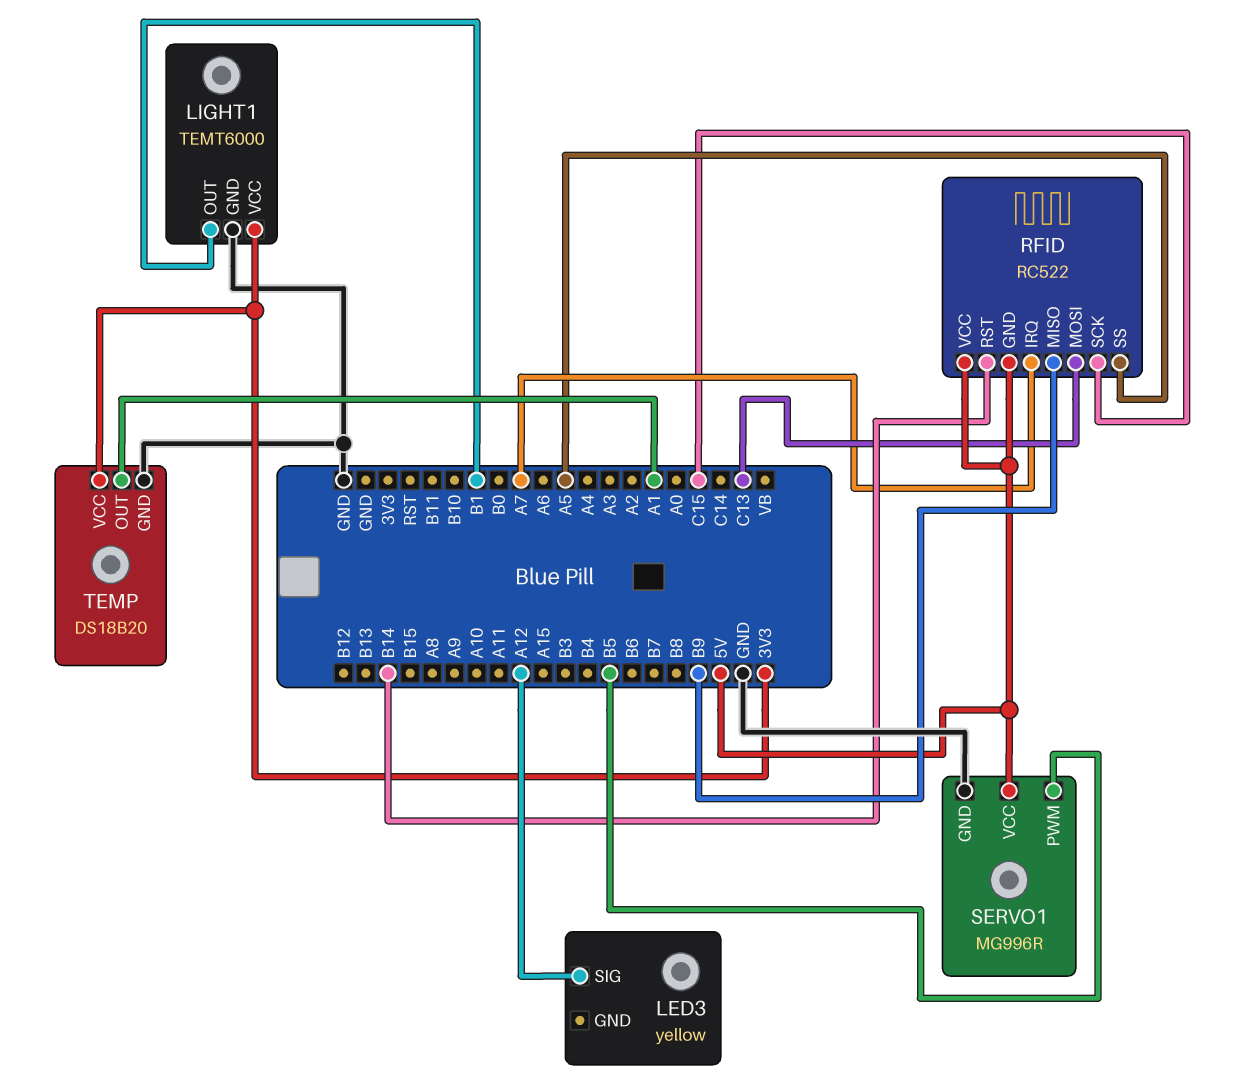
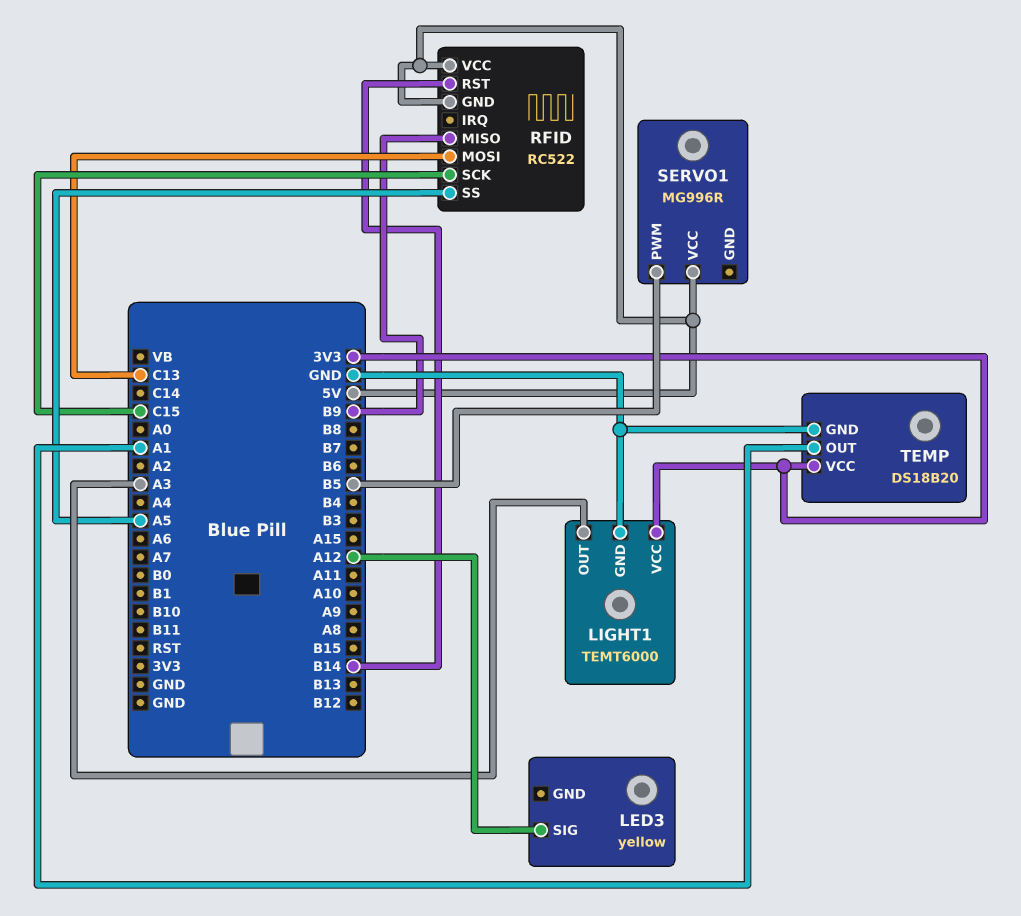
LIGHT1 pin OUT: B1 -> A3
RFID pin IRQ: A7 -> none
SERVO1 pin GND: GND -> none

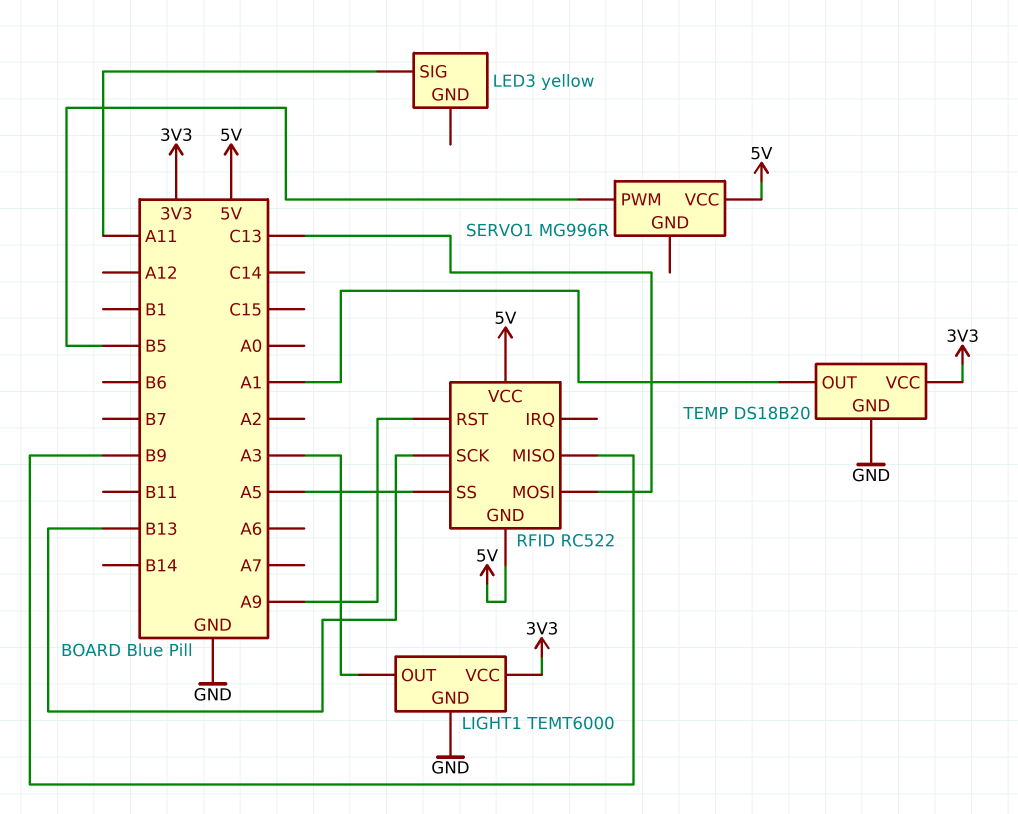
LED3 pin SIG: A12 -> A11
RFID pin RST: B14 -> A9
RFID pin SCK: C15 -> B13

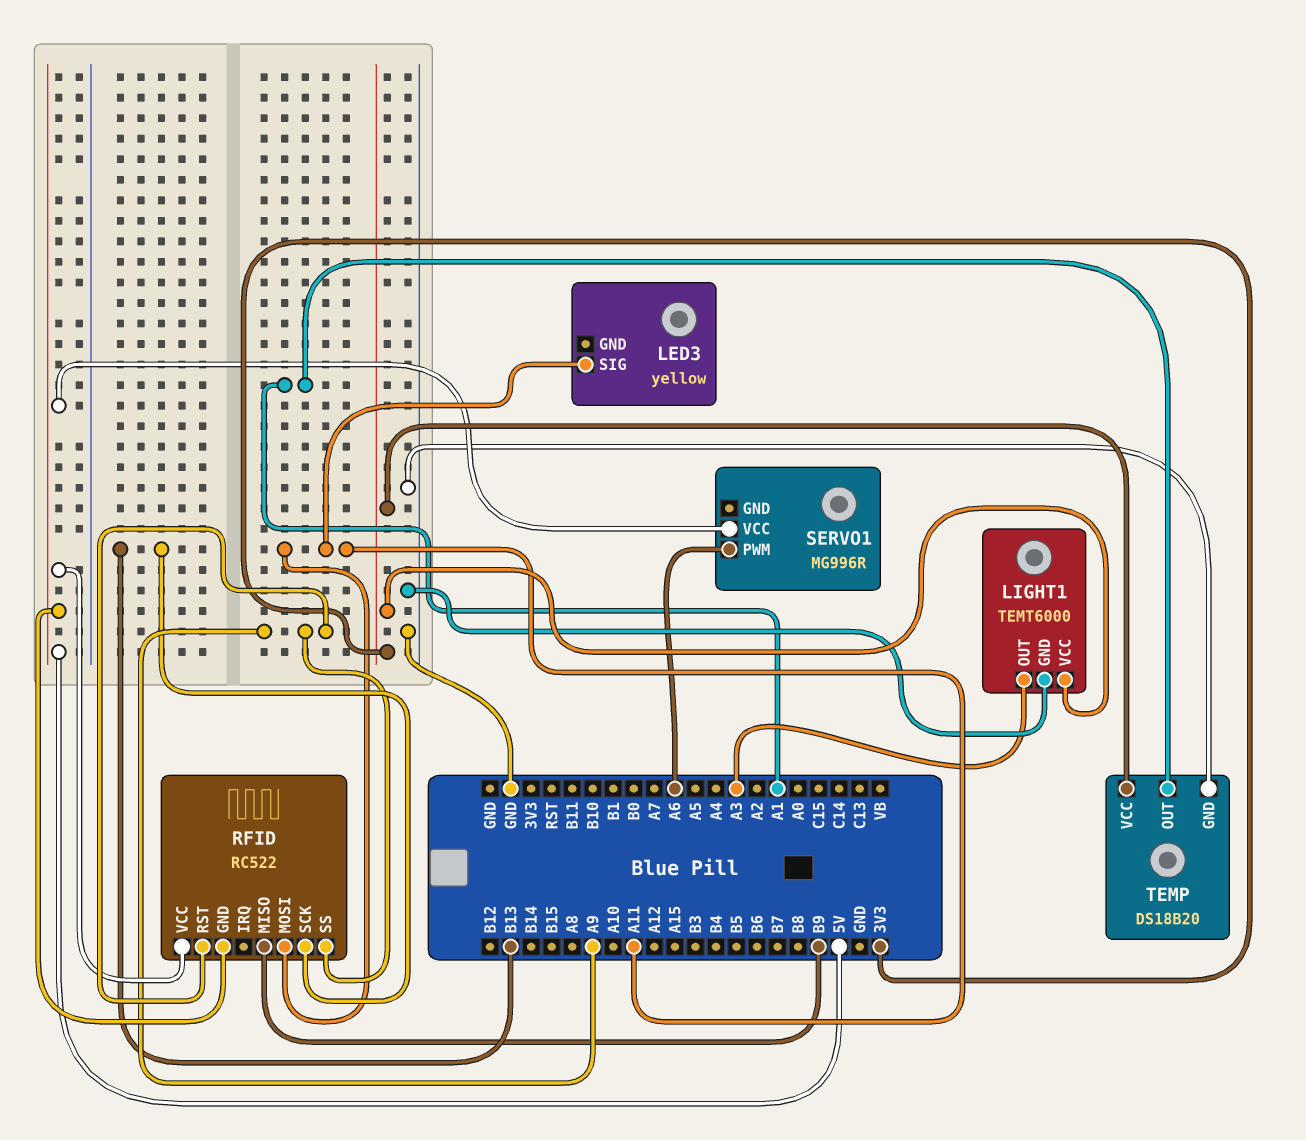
RFID pin MOSI: C13 -> A11
RFID pin SS: A5 -> A9
SERVO1 pin PWM: B5 -> A6

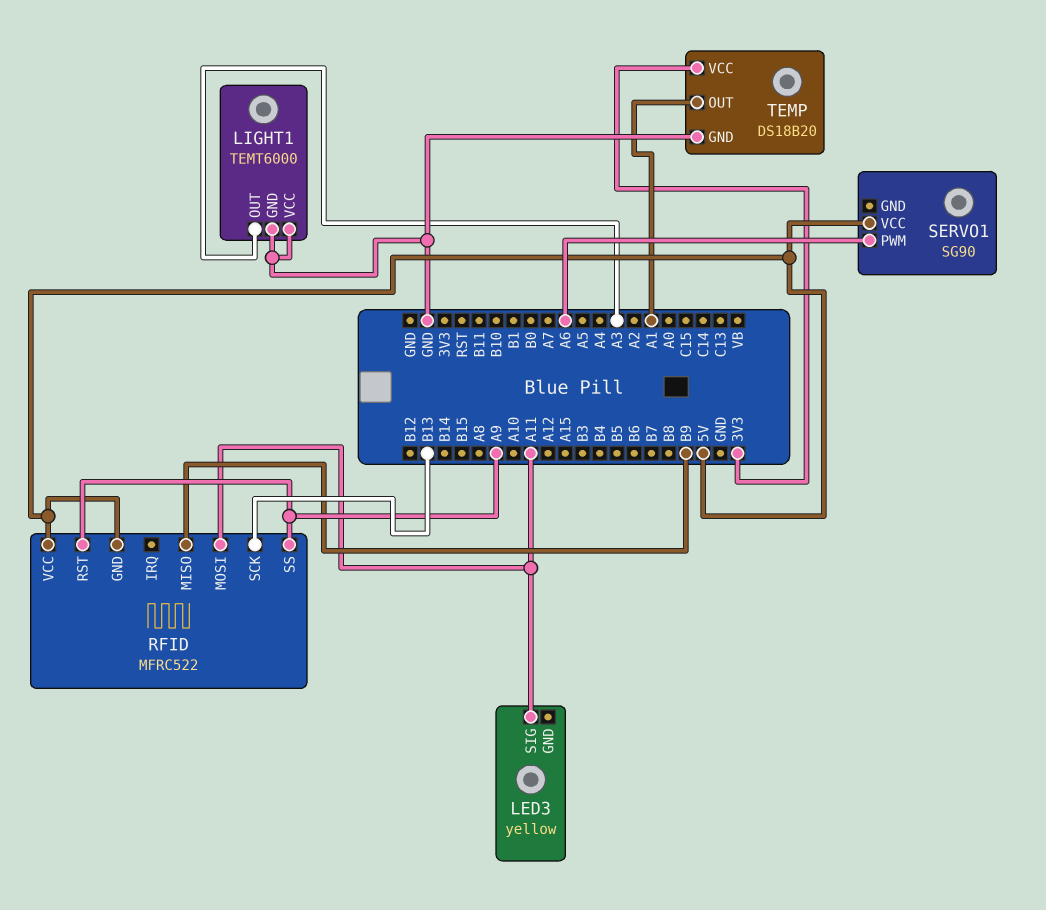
LIGHT1 pin VCC: 3V3 -> GND
RFID: RC522 -> MFRC522
SERVO1: MG996R -> SG90

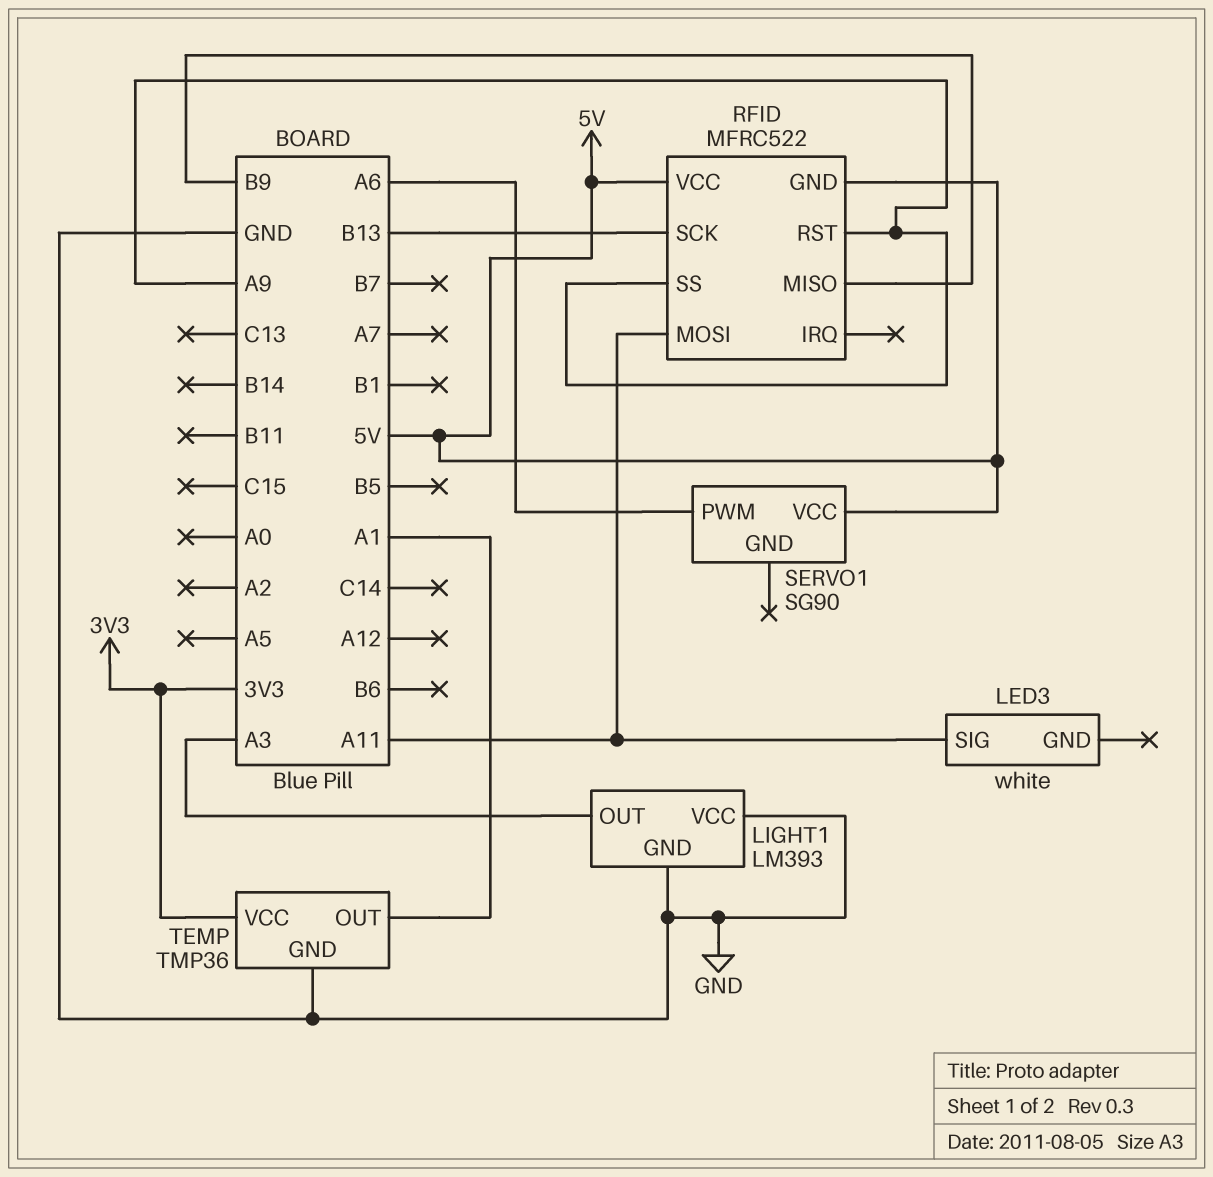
LED3: yellow -> white
LIGHT1: TEMT6000 -> LM393
TEMP: DS18B20 -> TMP36

